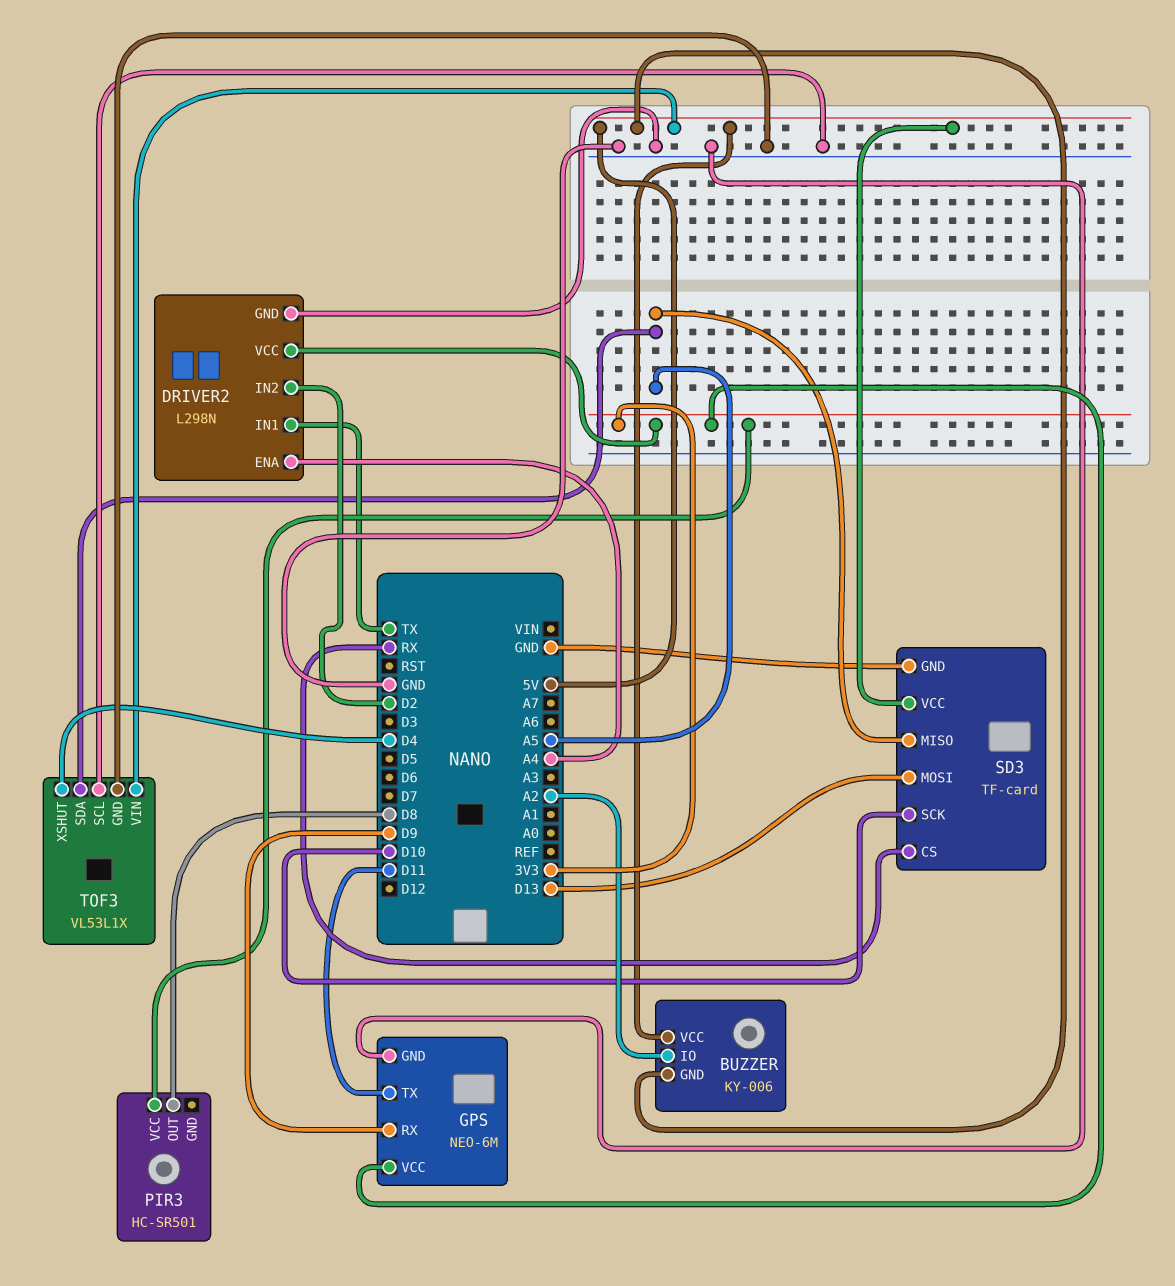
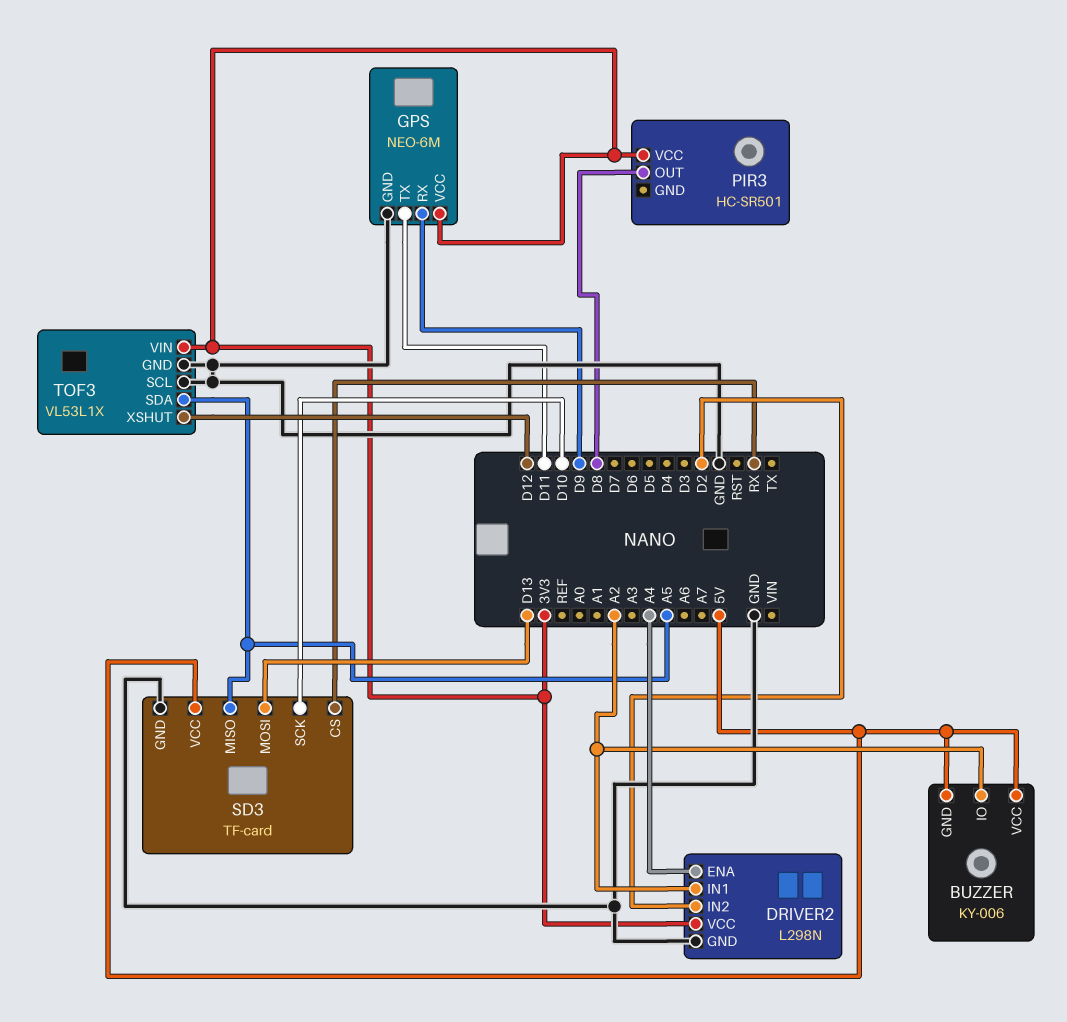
DRIVER2 pin IN1: TX -> A2
TOF3 pin VIN: 5V -> 3V3
TOF3 pin XSHUT: D4 -> D12

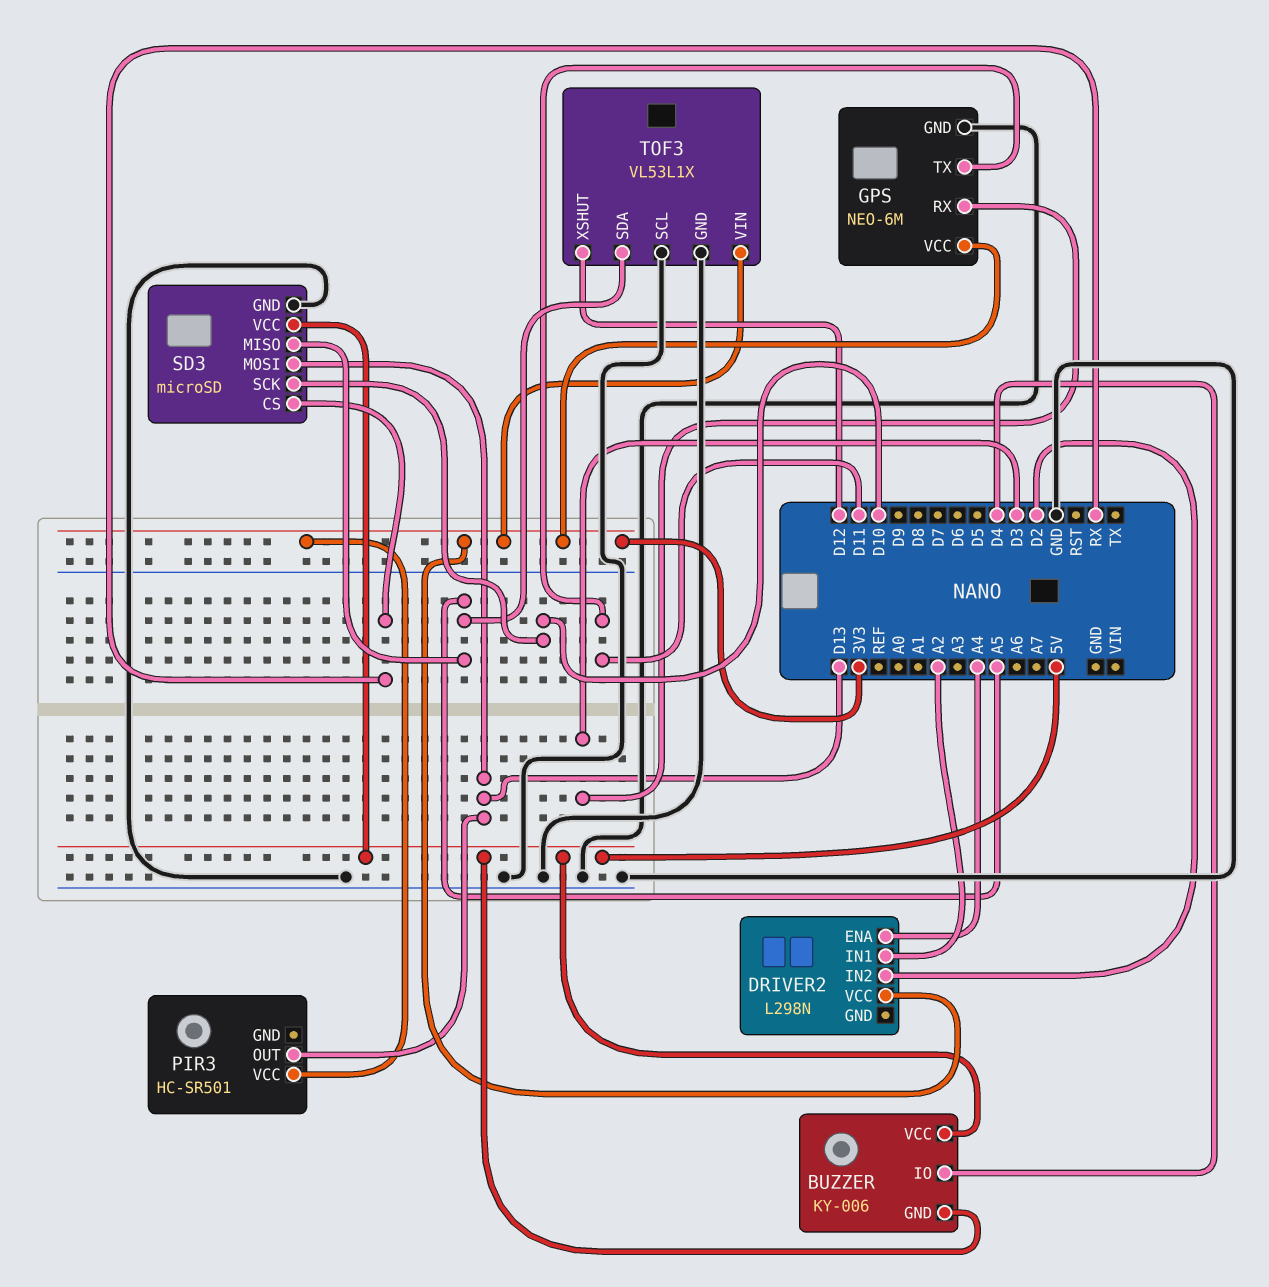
BUZZER pin IO: A2 -> D4
DRIVER2 pin GND: GND -> none
GPS pin RX: D9 -> D3
PIR3 pin OUT: D8 -> D13
SD3: TF-card -> microSD

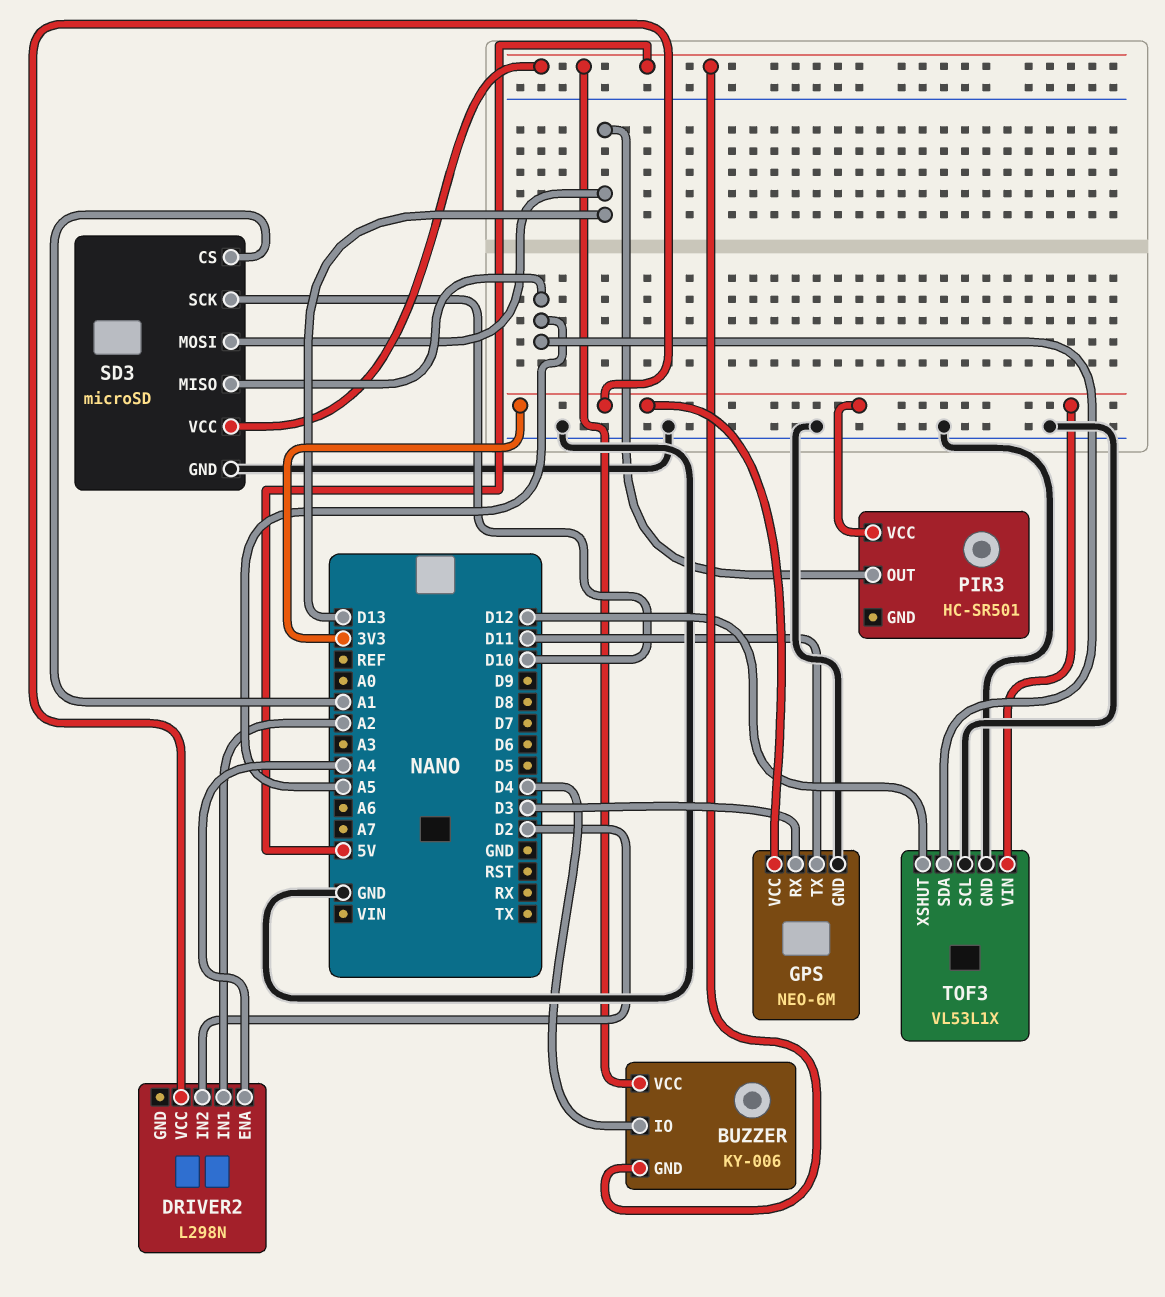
SD3 pin CS: RX -> A1

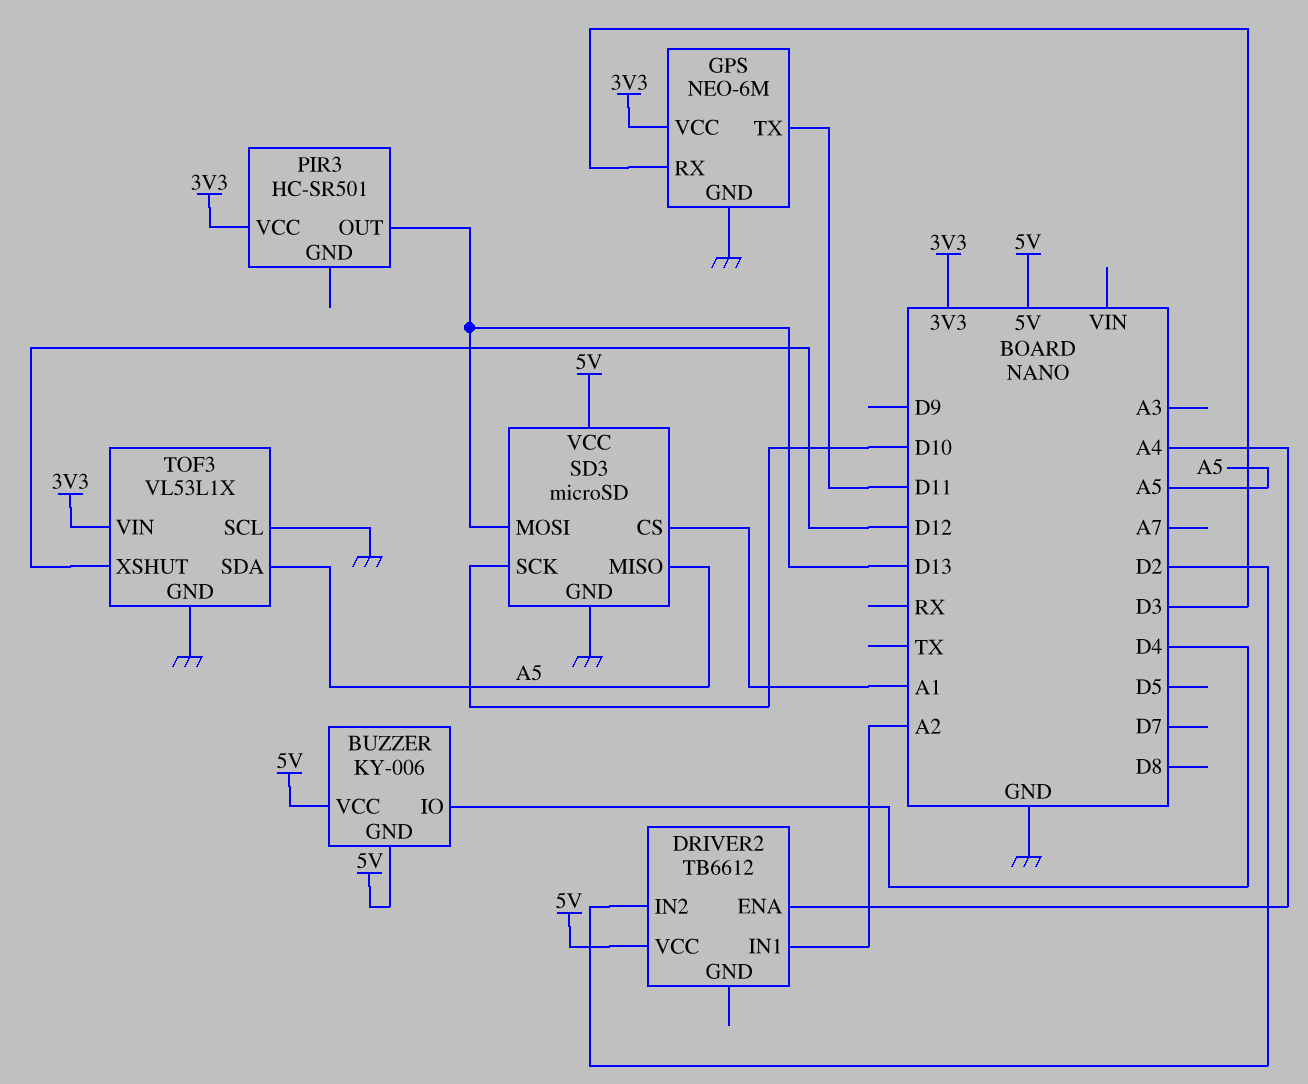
DRIVER2: L298N -> TB6612
DRIVER2 pin VCC: 3V3 -> 5V

